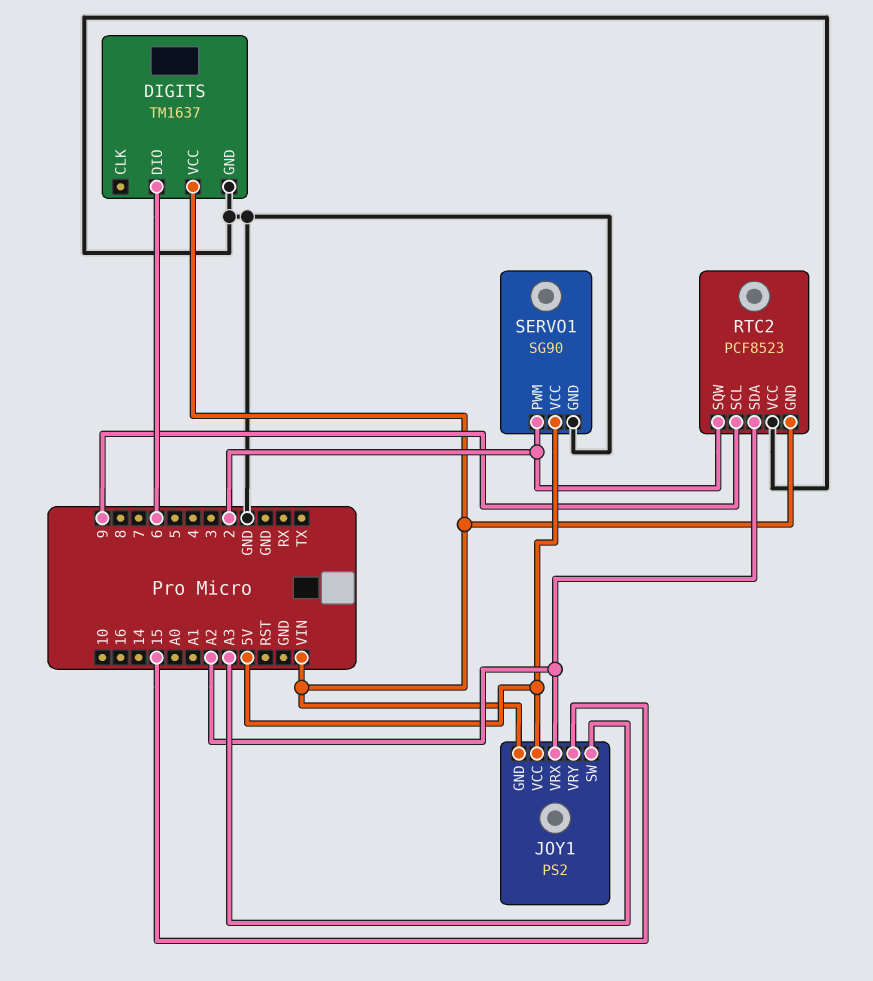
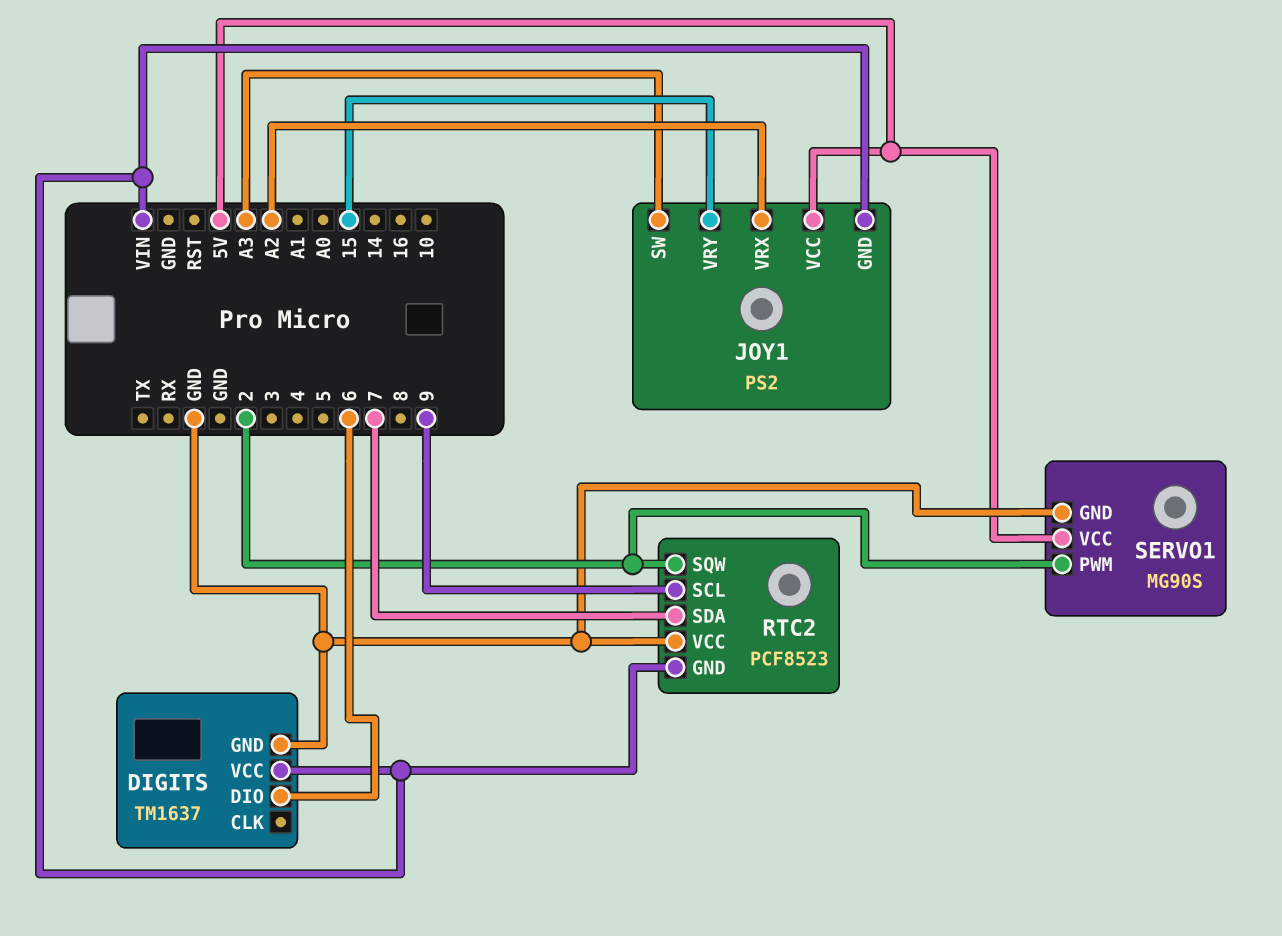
RTC2 pin SDA: A2 -> 7
SERVO1: SG90 -> MG90S

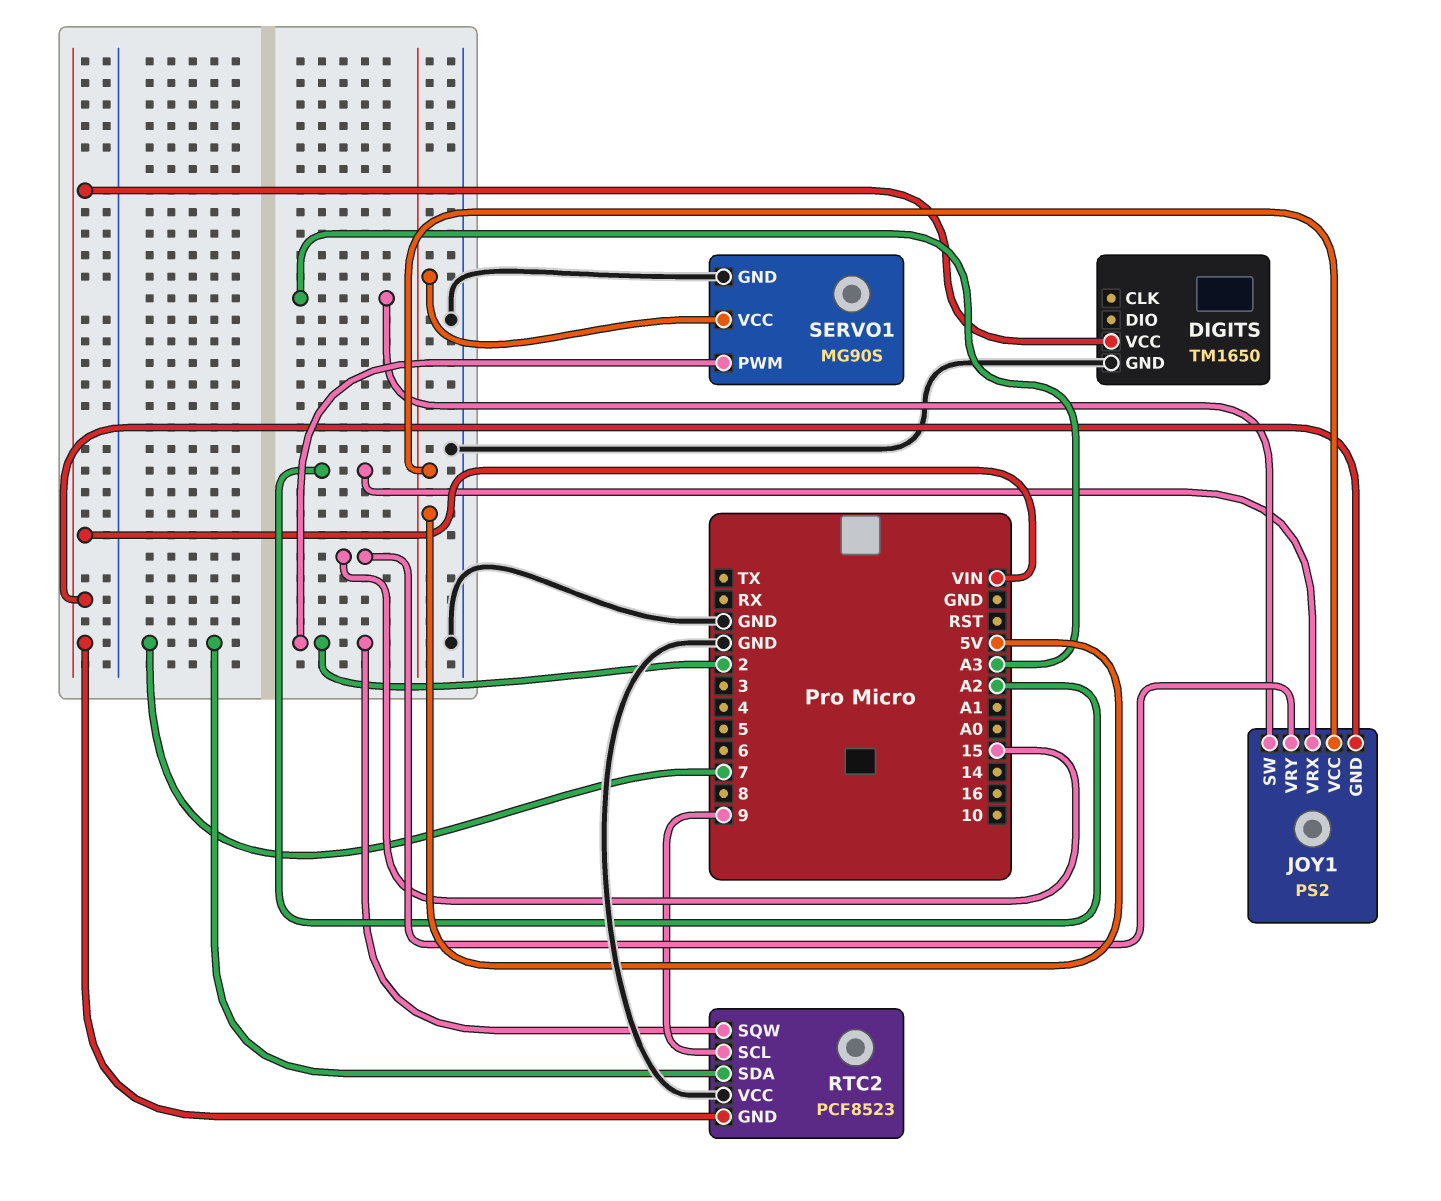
DIGITS: TM1637 -> TM1650
DIGITS pin DIO: 6 -> none

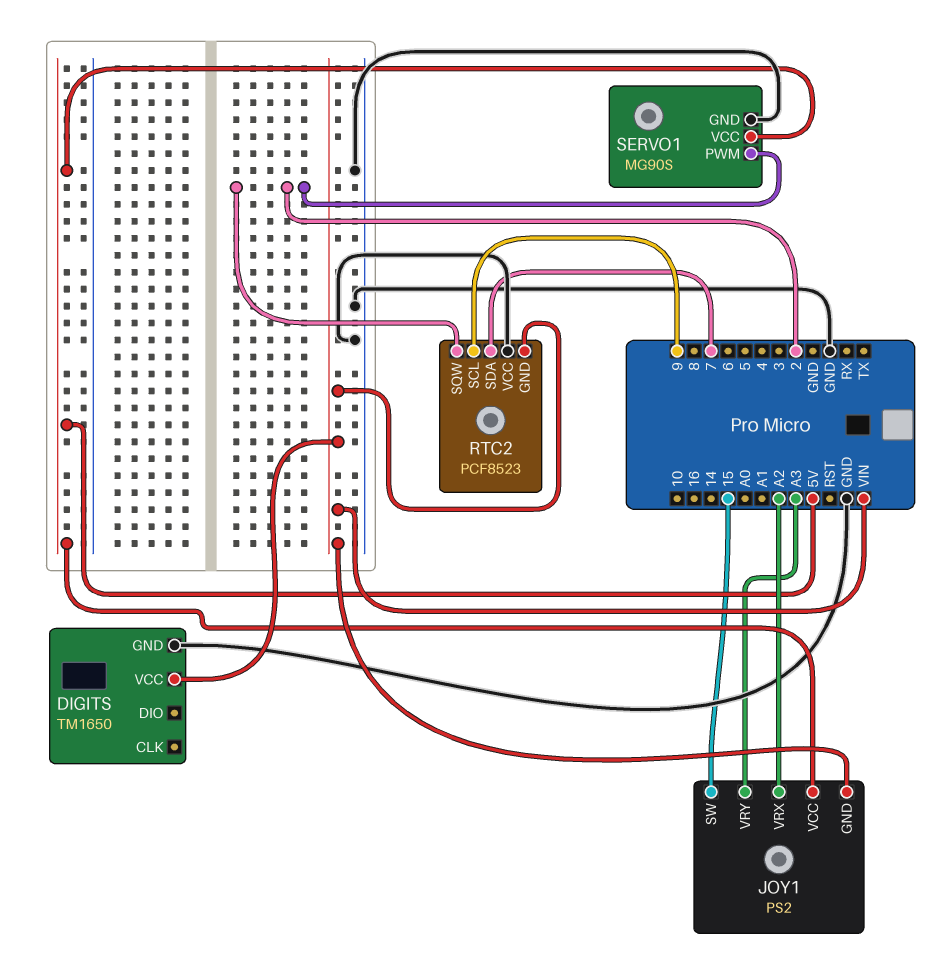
JOY1 pin SW: A3 -> 15
JOY1 pin VRY: 15 -> A3

